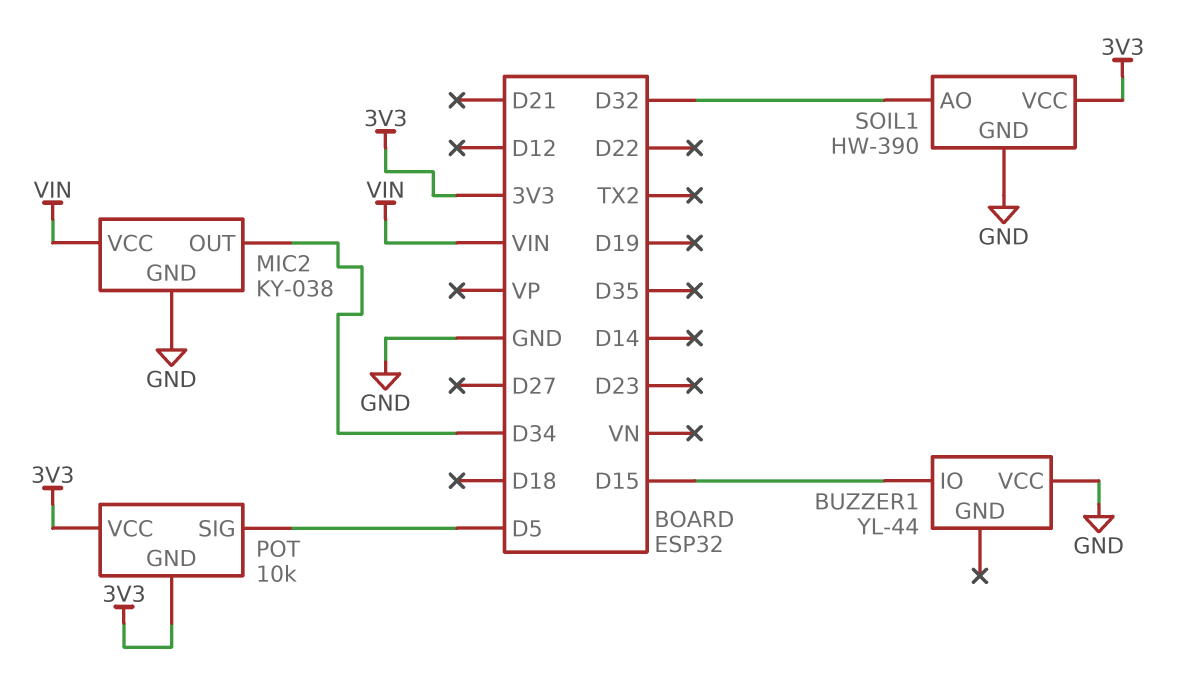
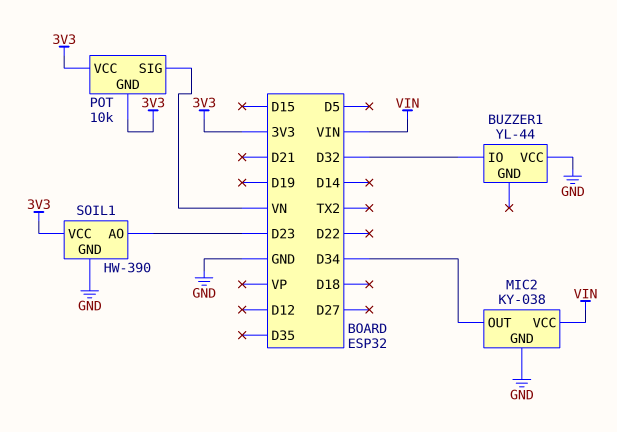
BUZZER1 pin IO: D15 -> D32
POT pin SIG: D5 -> VN
SOIL1 pin AO: D32 -> D23

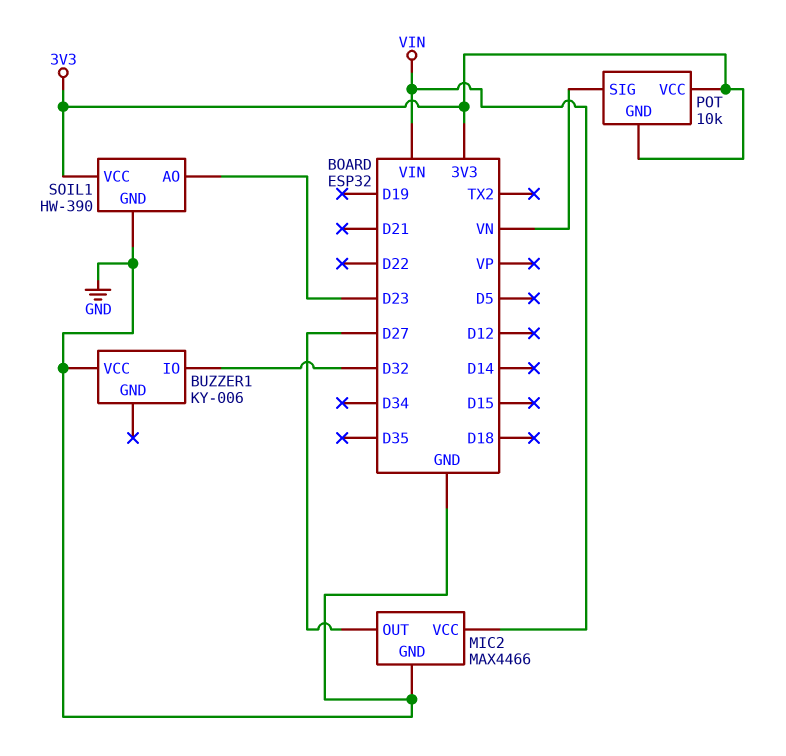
BUZZER1: YL-44 -> KY-006
MIC2: KY-038 -> MAX4466
MIC2 pin OUT: D34 -> D27

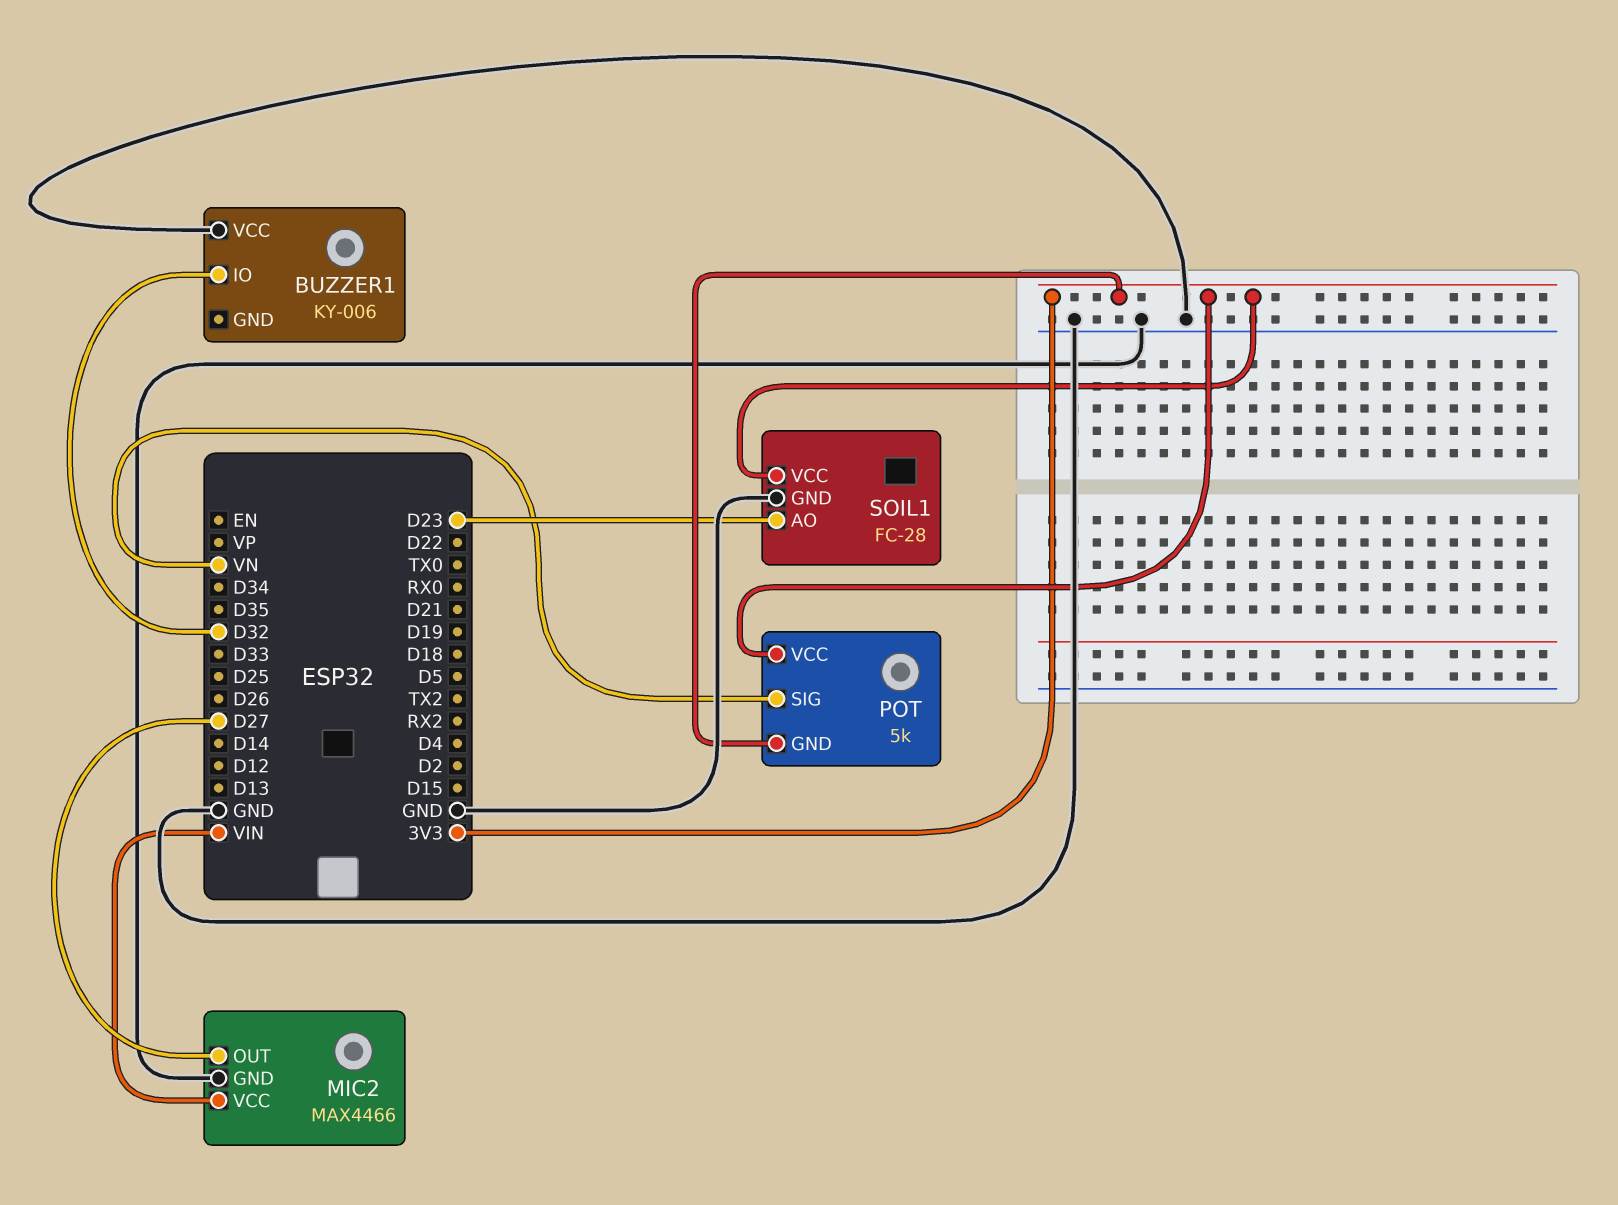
POT: 10k -> 5k
SOIL1: HW-390 -> FC-28

